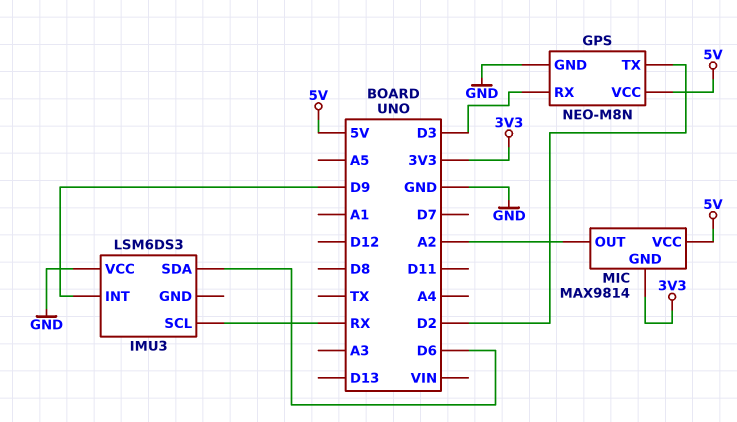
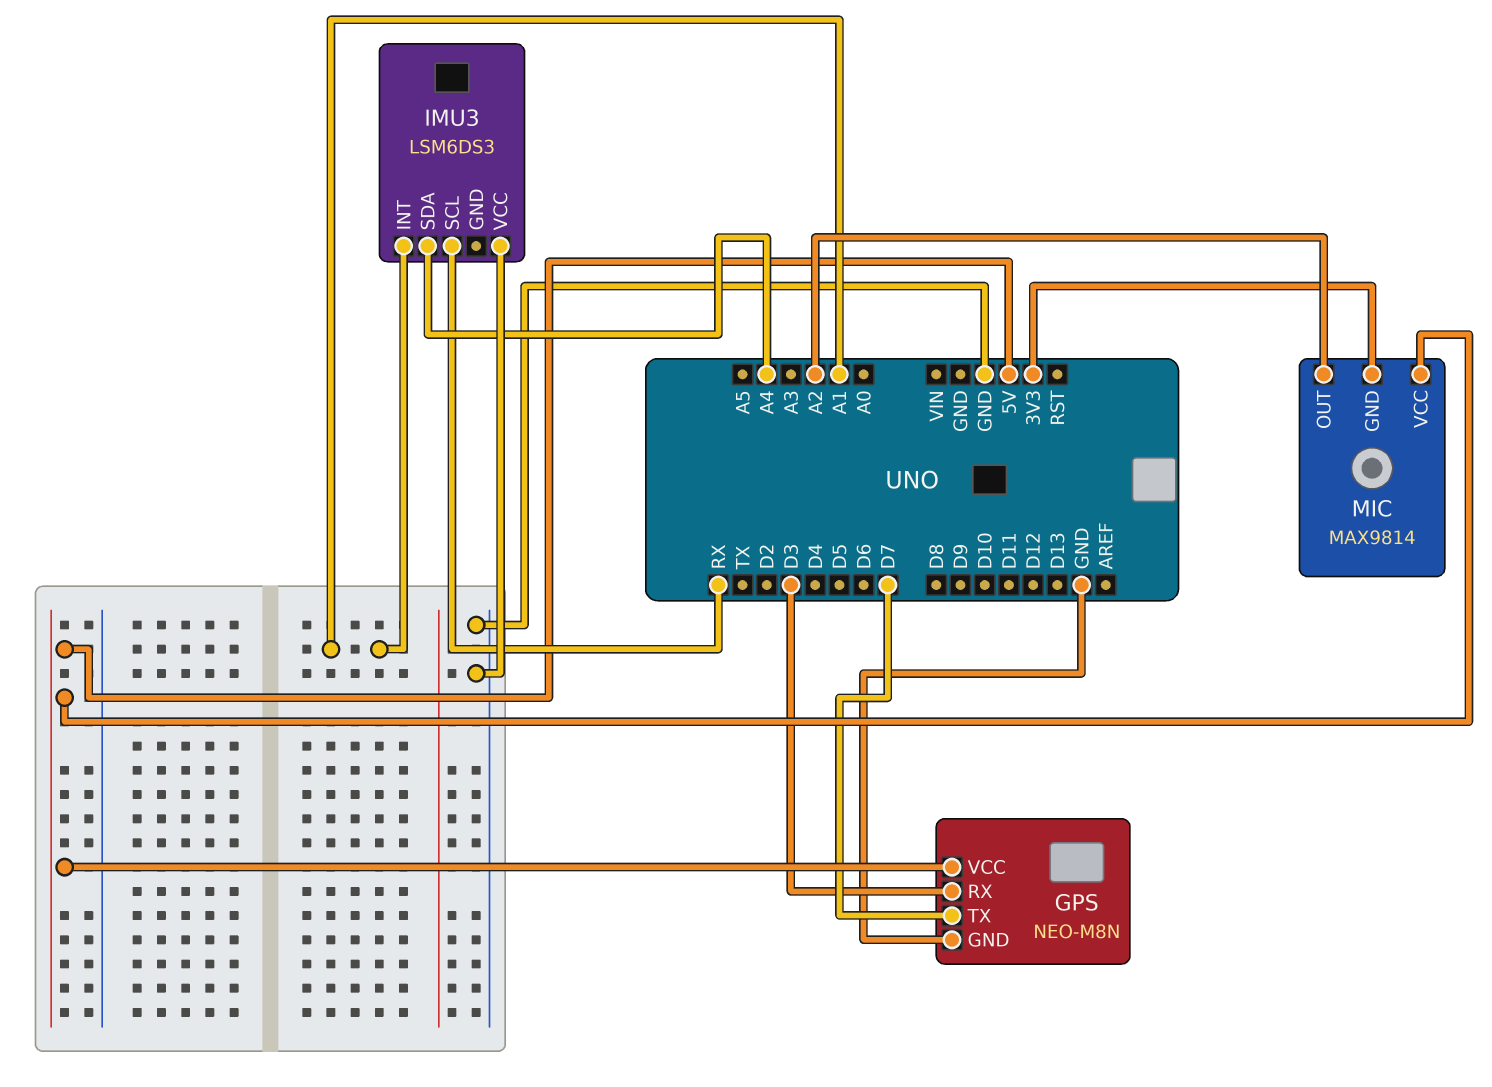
GPS pin TX: D2 -> D7
IMU3 pin INT: D9 -> A1
IMU3 pin SDA: D6 -> A4

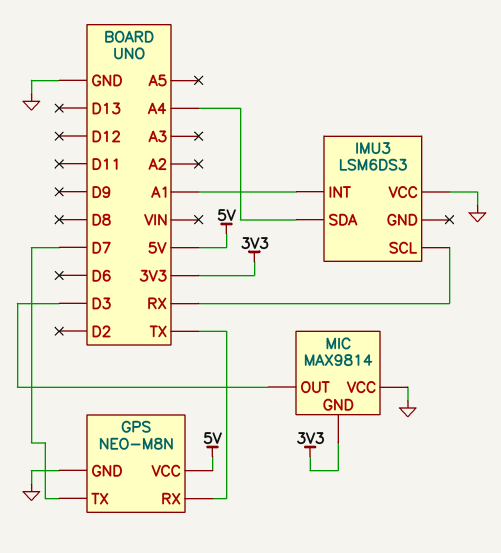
GPS pin RX: D3 -> TX
MIC pin OUT: A2 -> D3
MIC pin VCC: 5V -> GND

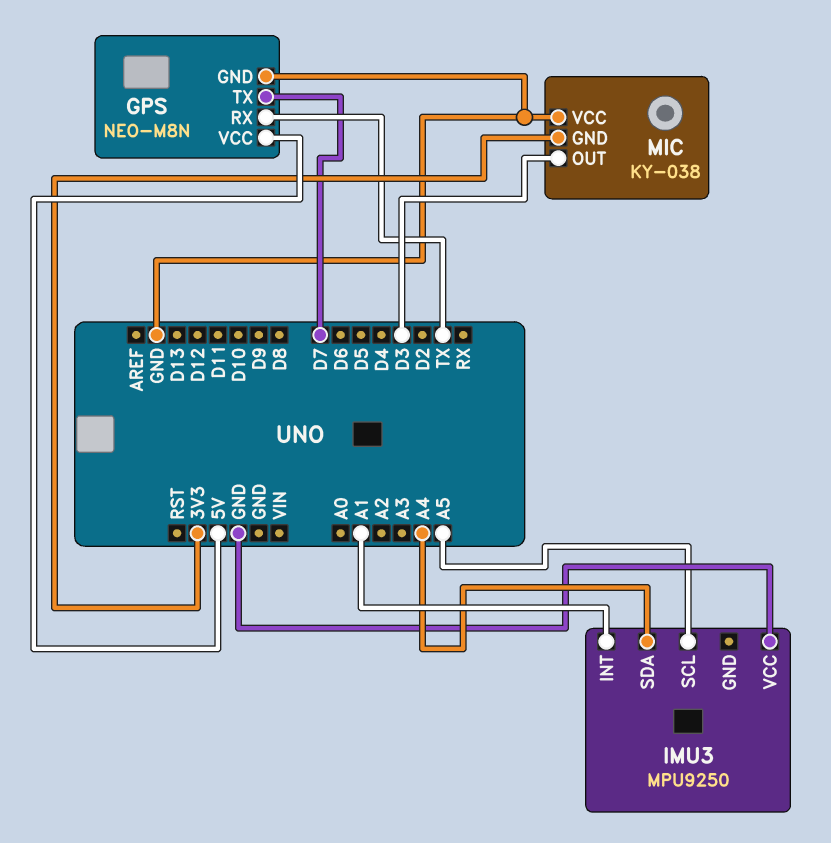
IMU3: LSM6DS3 -> MPU9250
IMU3 pin SCL: RX -> A5
MIC: MAX9814 -> KY-038

